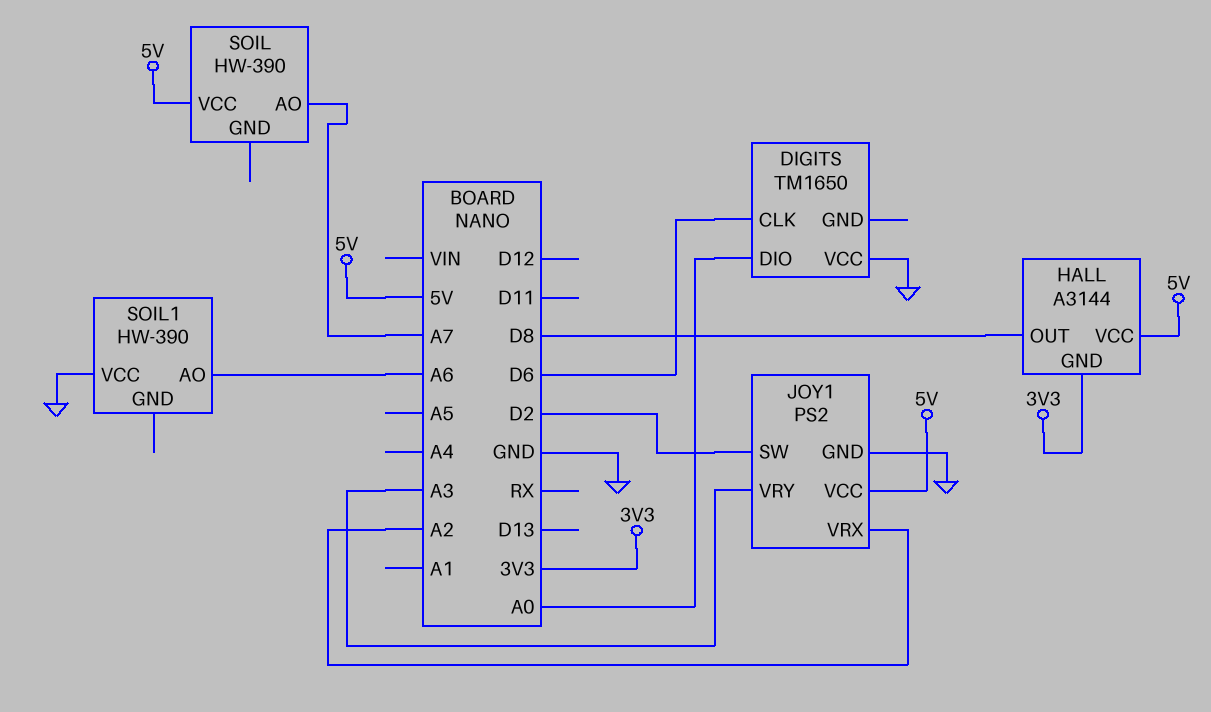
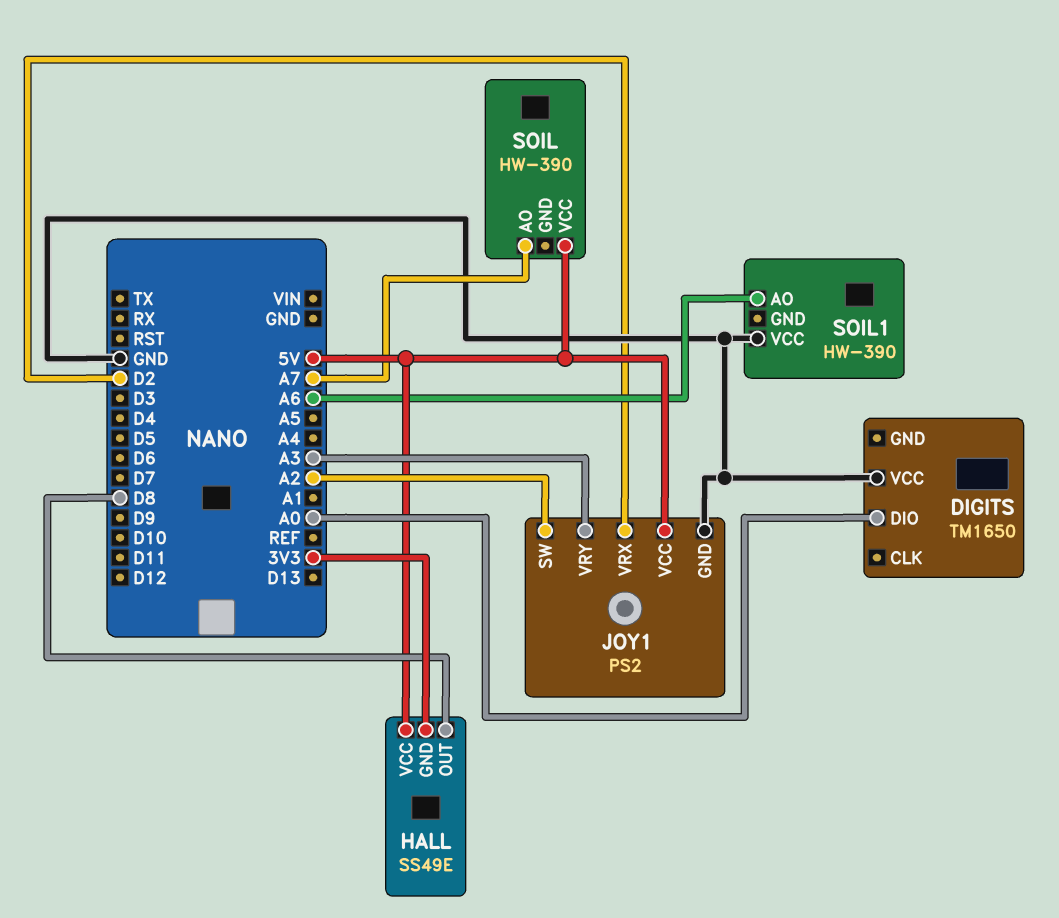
DIGITS pin CLK: D6 -> none
HALL: A3144 -> SS49E
JOY1 pin SW: D2 -> A2
JOY1 pin VRX: A2 -> D2

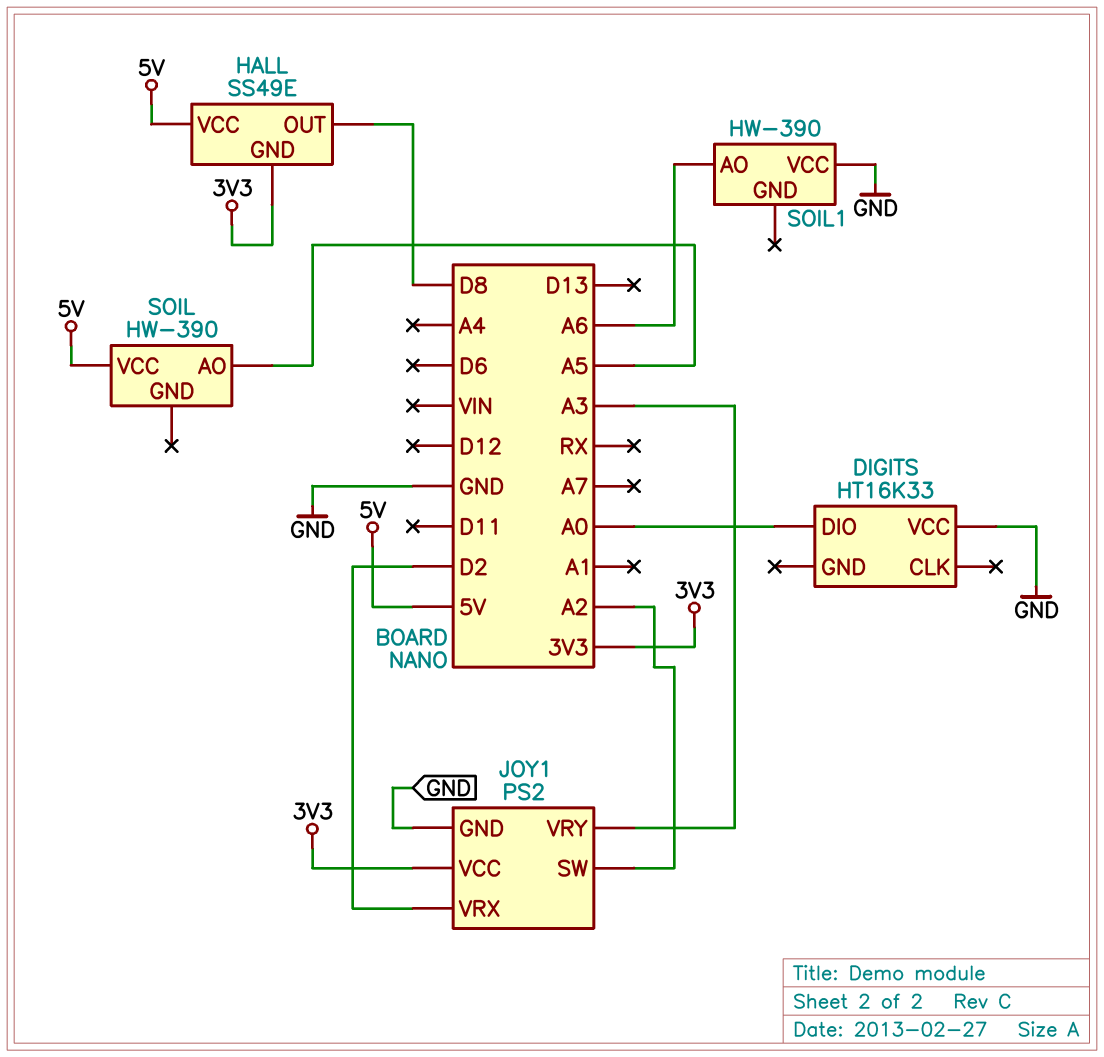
DIGITS: TM1650 -> HT16K33
JOY1 pin VCC: 5V -> 3V3
SOIL pin AO: A7 -> A5

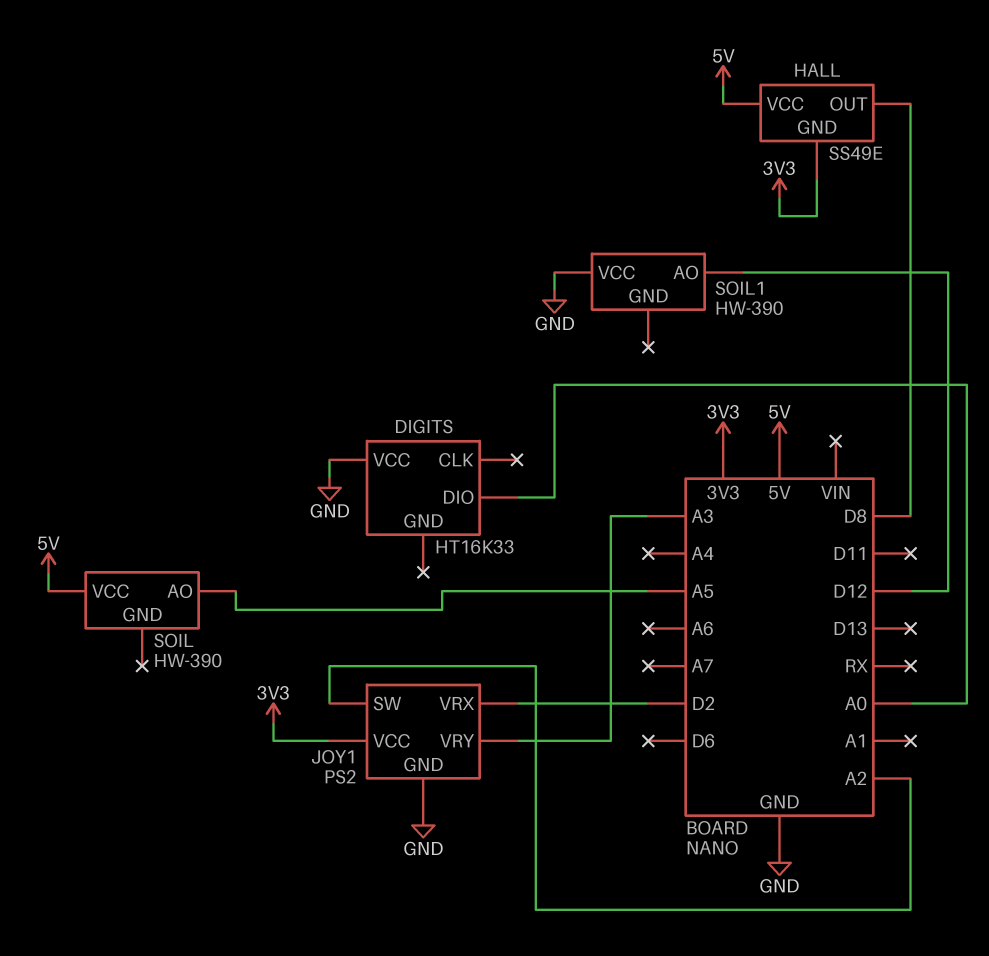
SOIL1 pin AO: A6 -> D12

